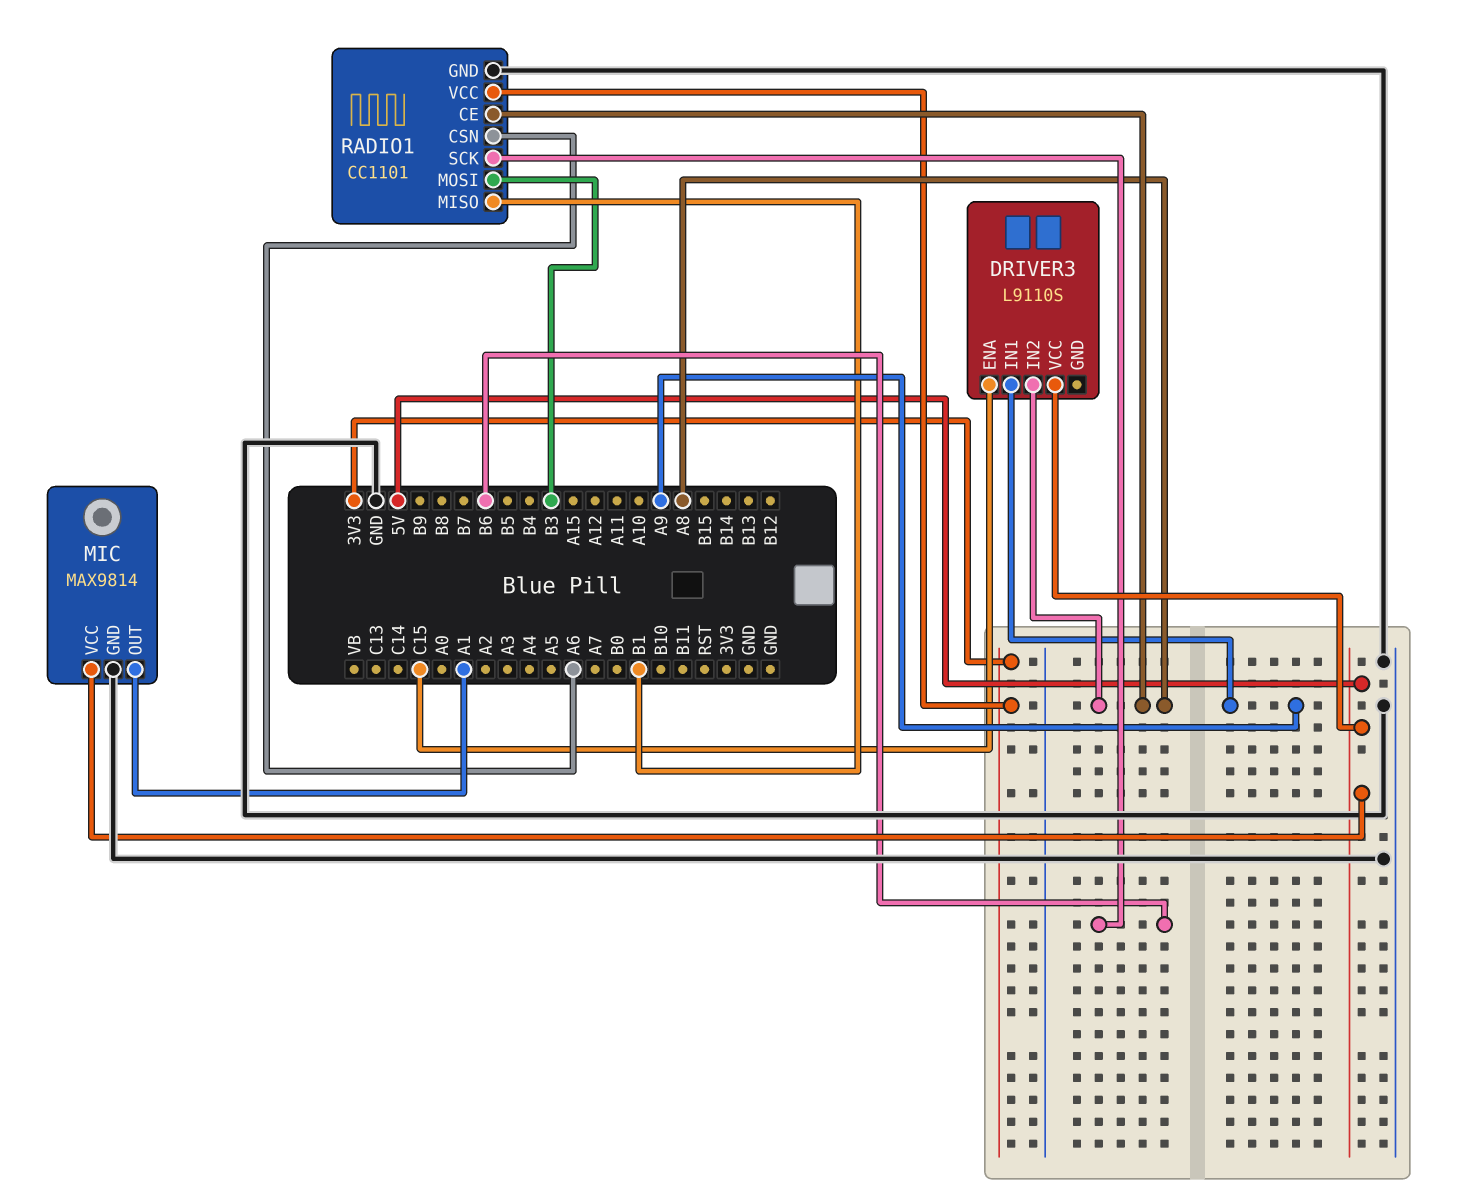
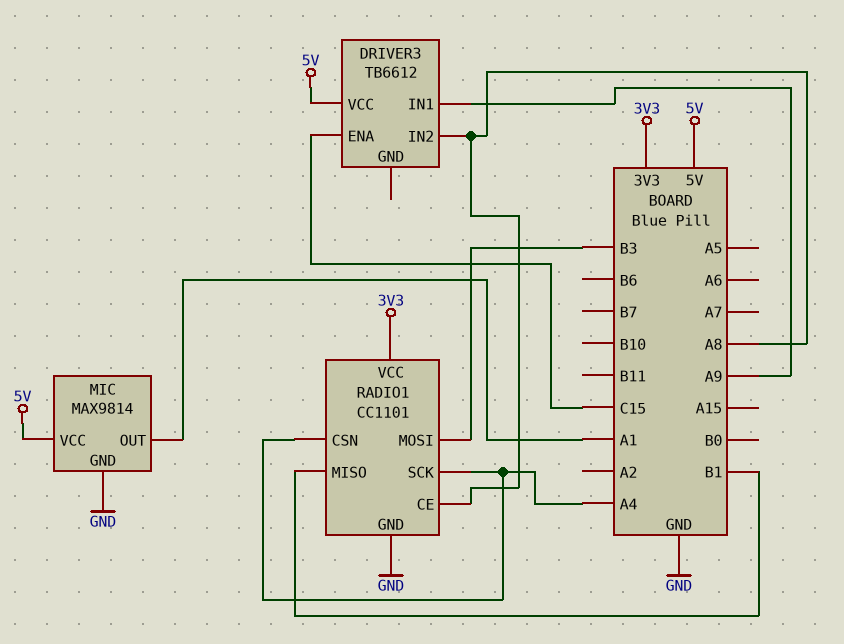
DRIVER3: L9110S -> TB6612
RADIO1 pin CSN: A6 -> A4
RADIO1 pin SCK: B6 -> A4

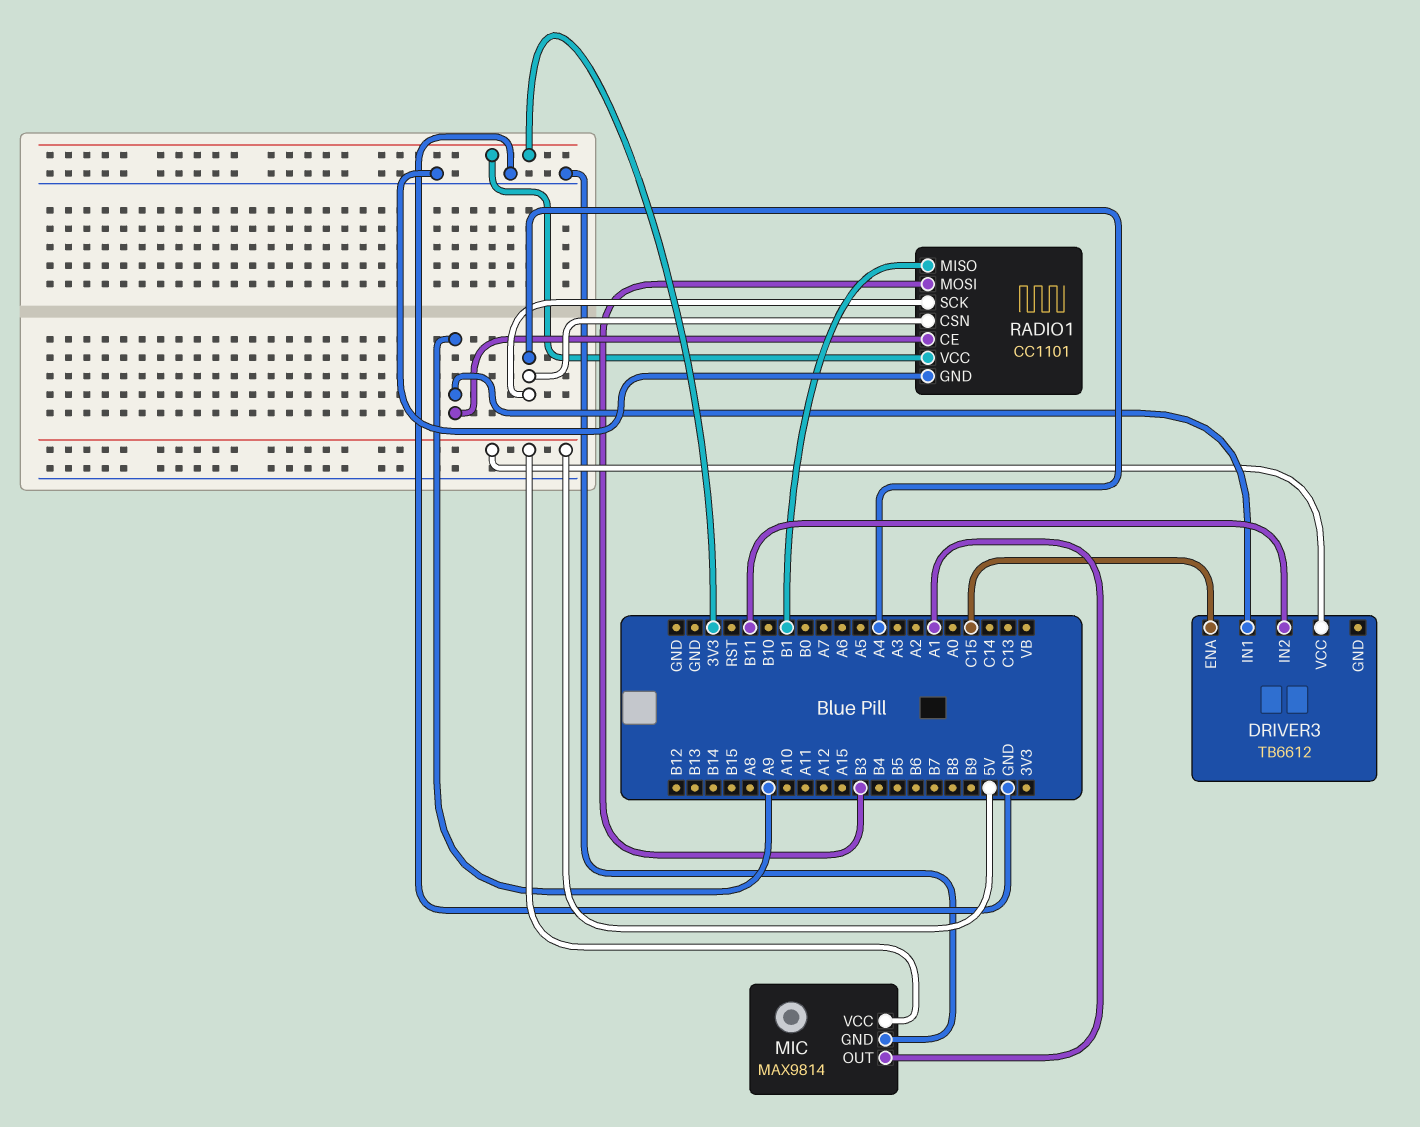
DRIVER3 pin IN2: A8 -> B11
RADIO1 pin CE: A8 -> A9

